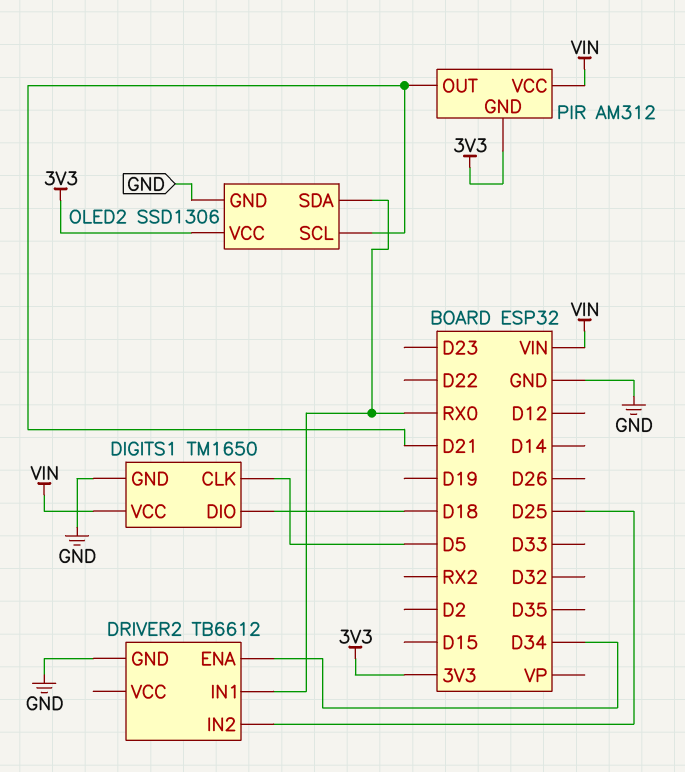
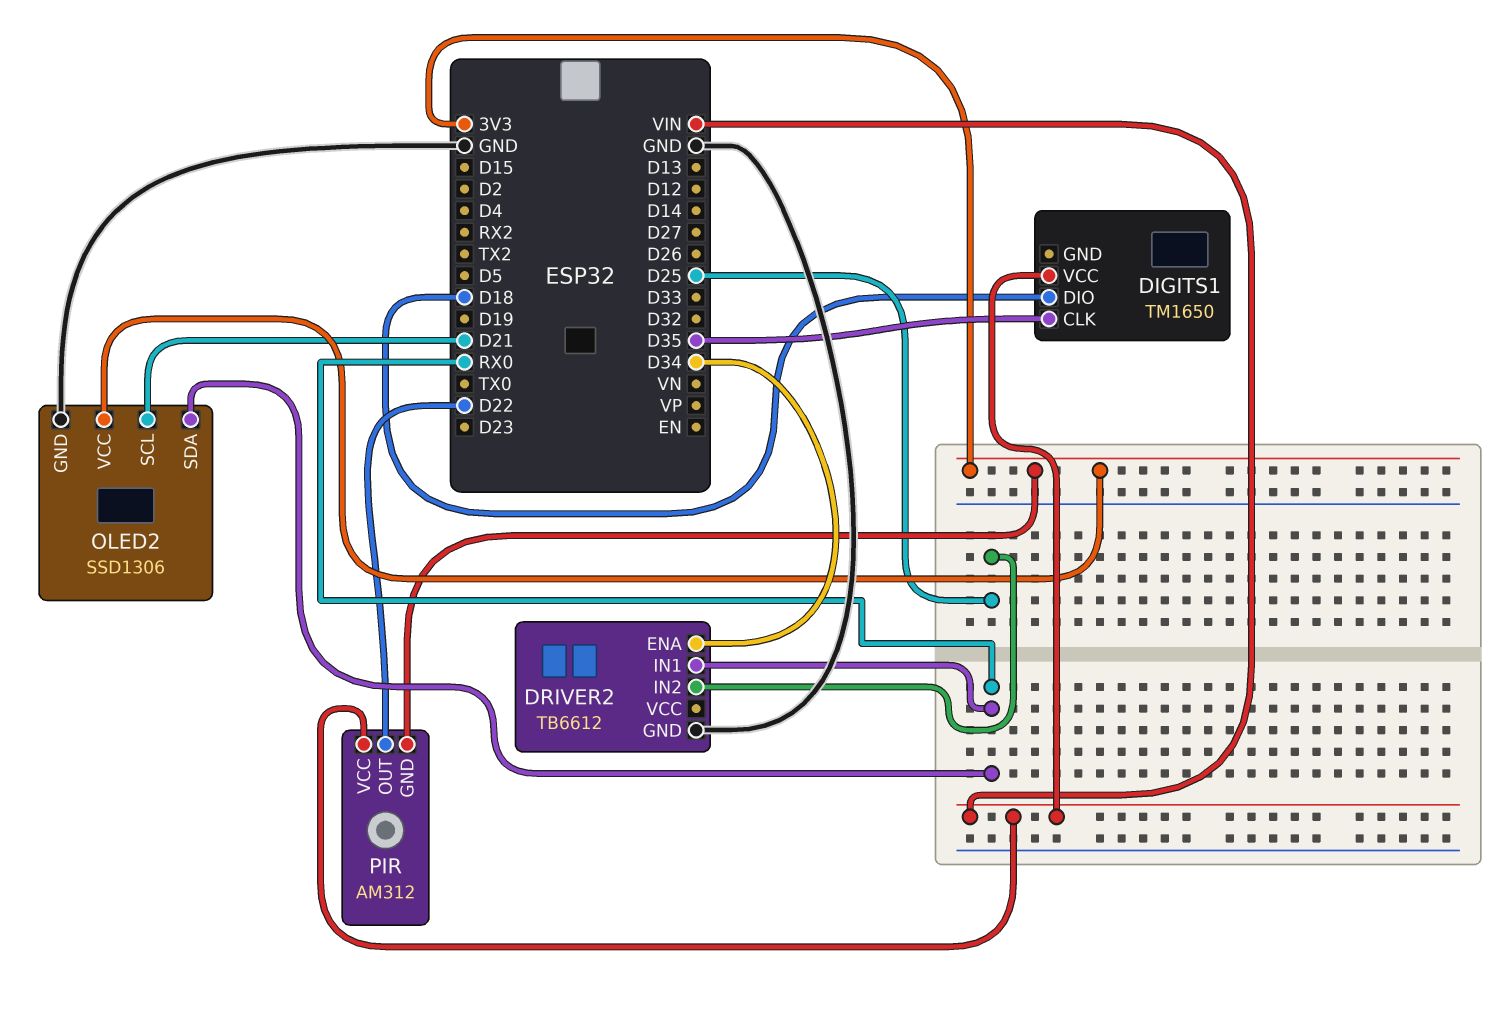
DIGITS1 pin CLK: D5 -> D35
DIGITS1 pin GND: GND -> none
PIR pin OUT: D21 -> D22

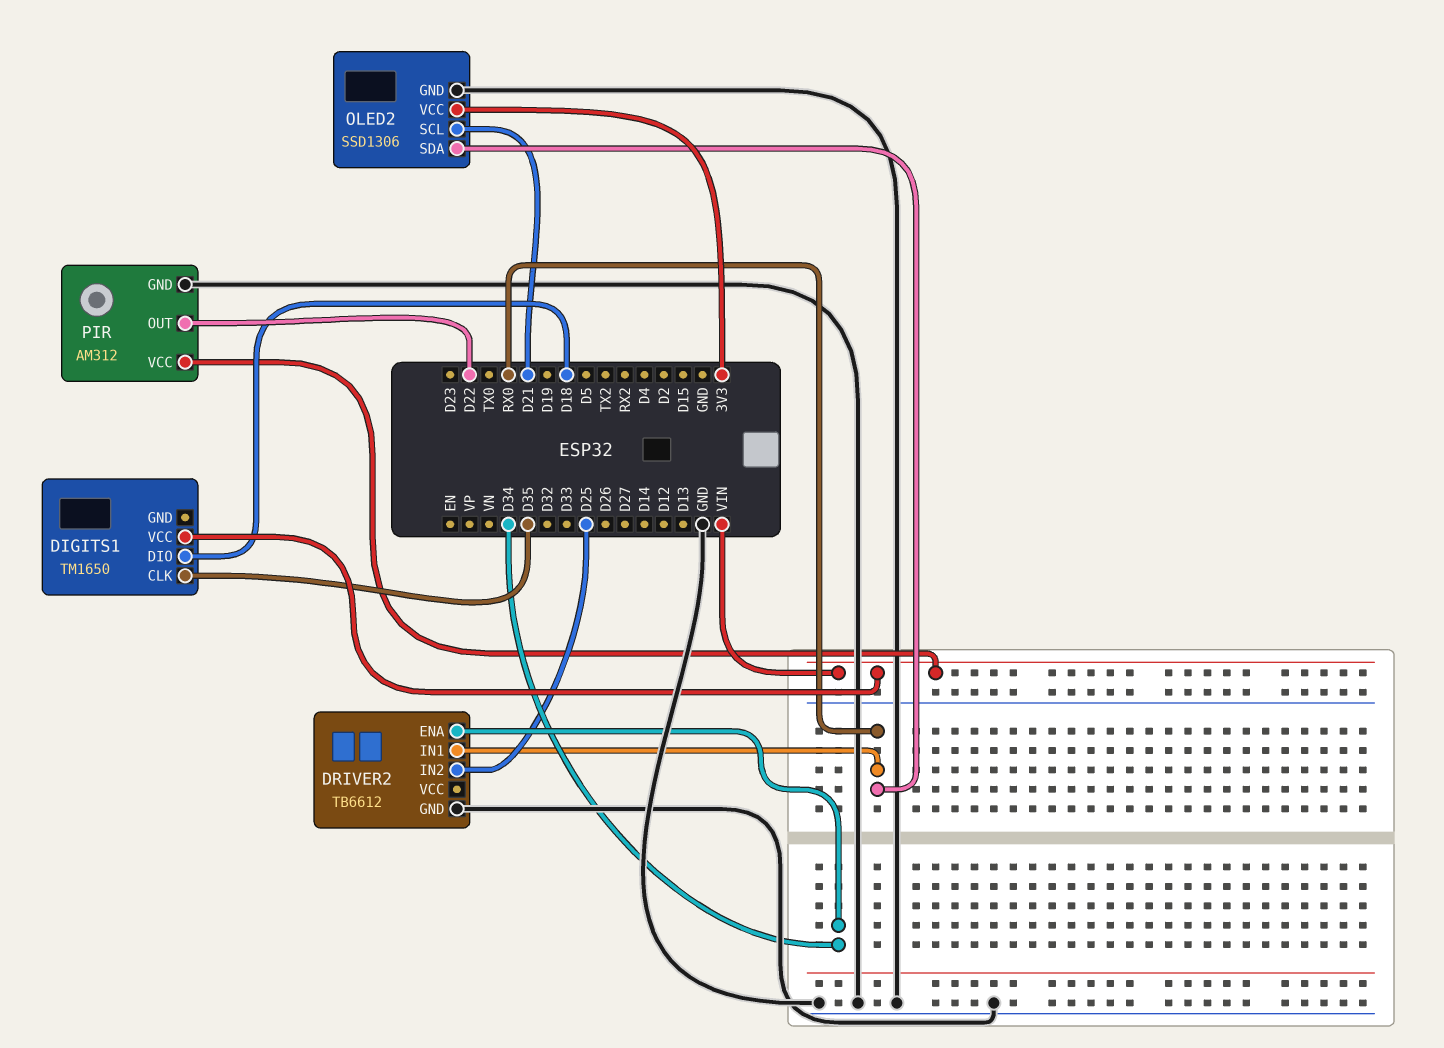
PIR pin GND: 3V3 -> GND

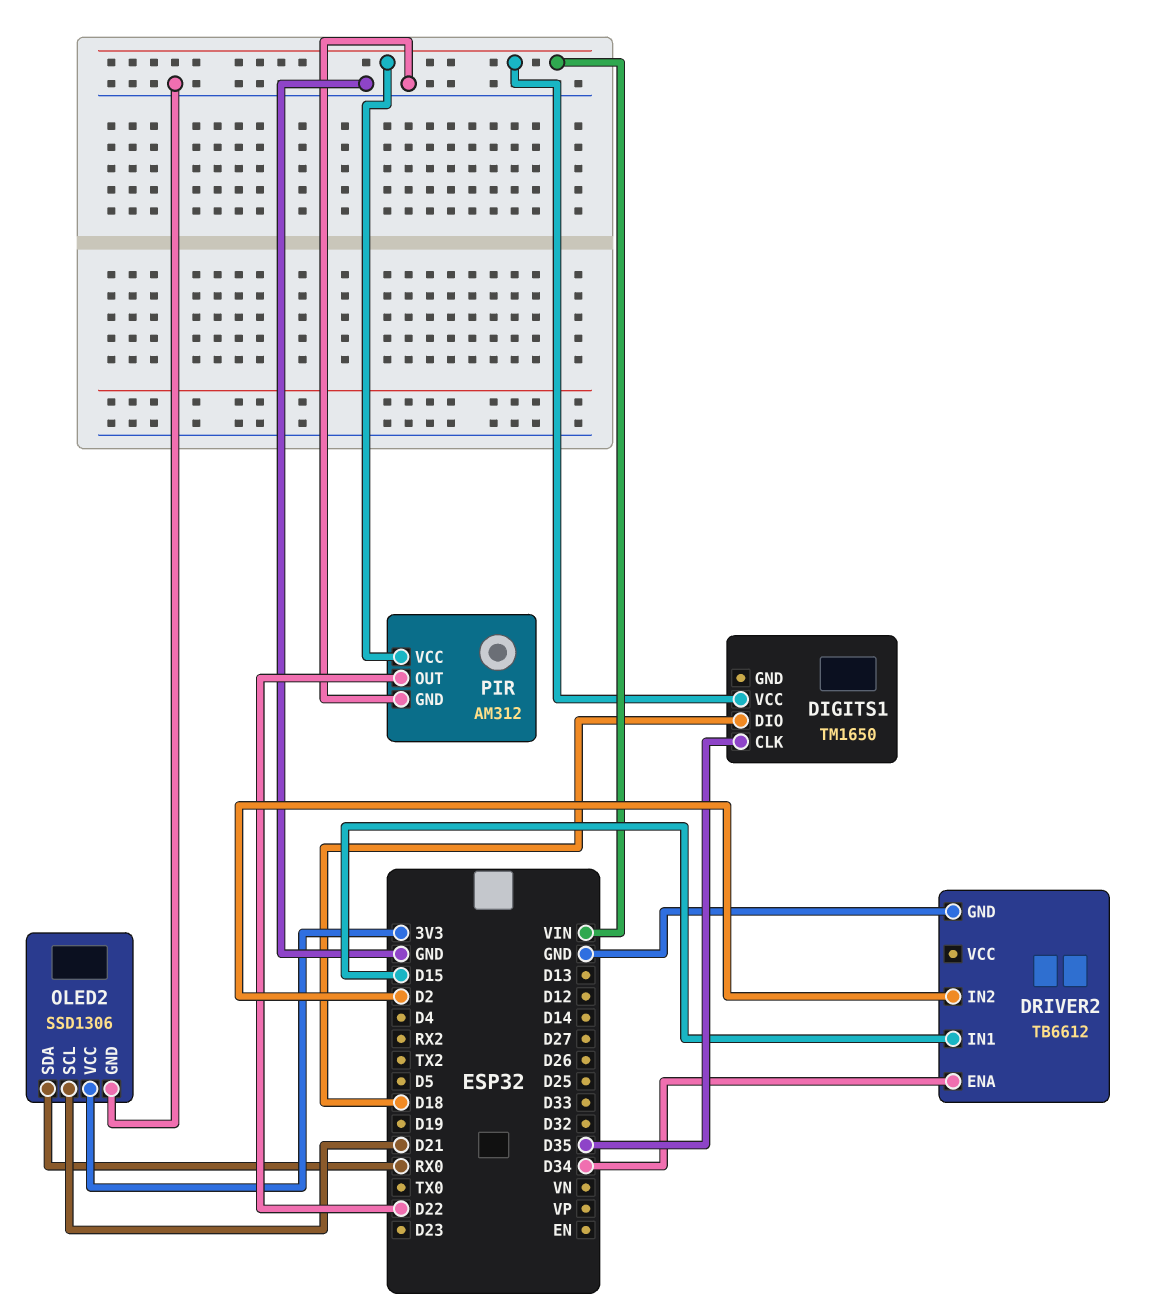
DRIVER2 pin IN1: RX0 -> D15
DRIVER2 pin IN2: D25 -> D2

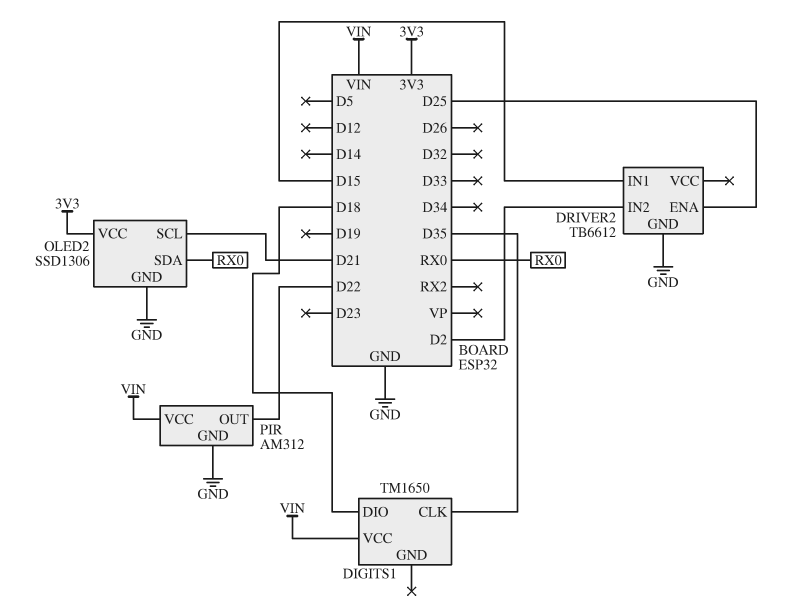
DRIVER2 pin ENA: D34 -> D25

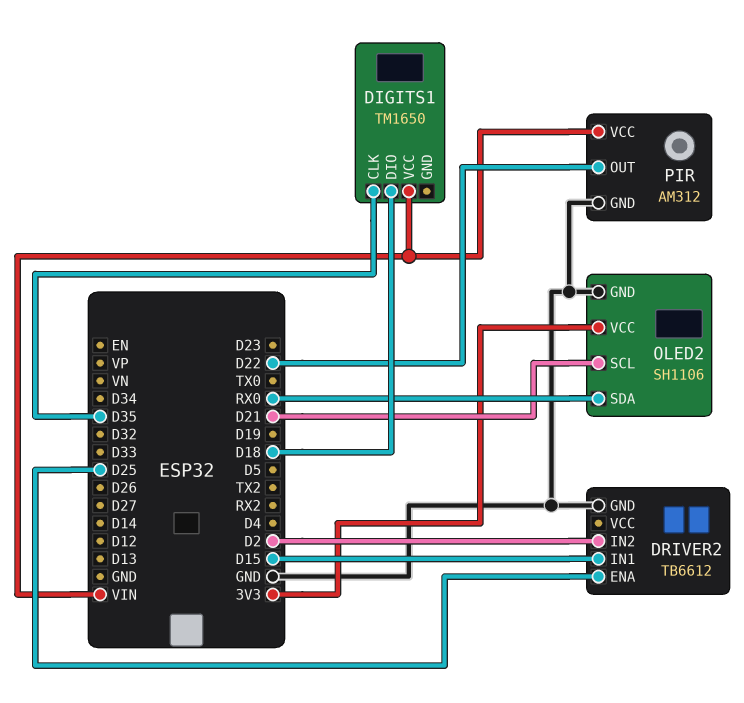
OLED2: SSD1306 -> SH1106

